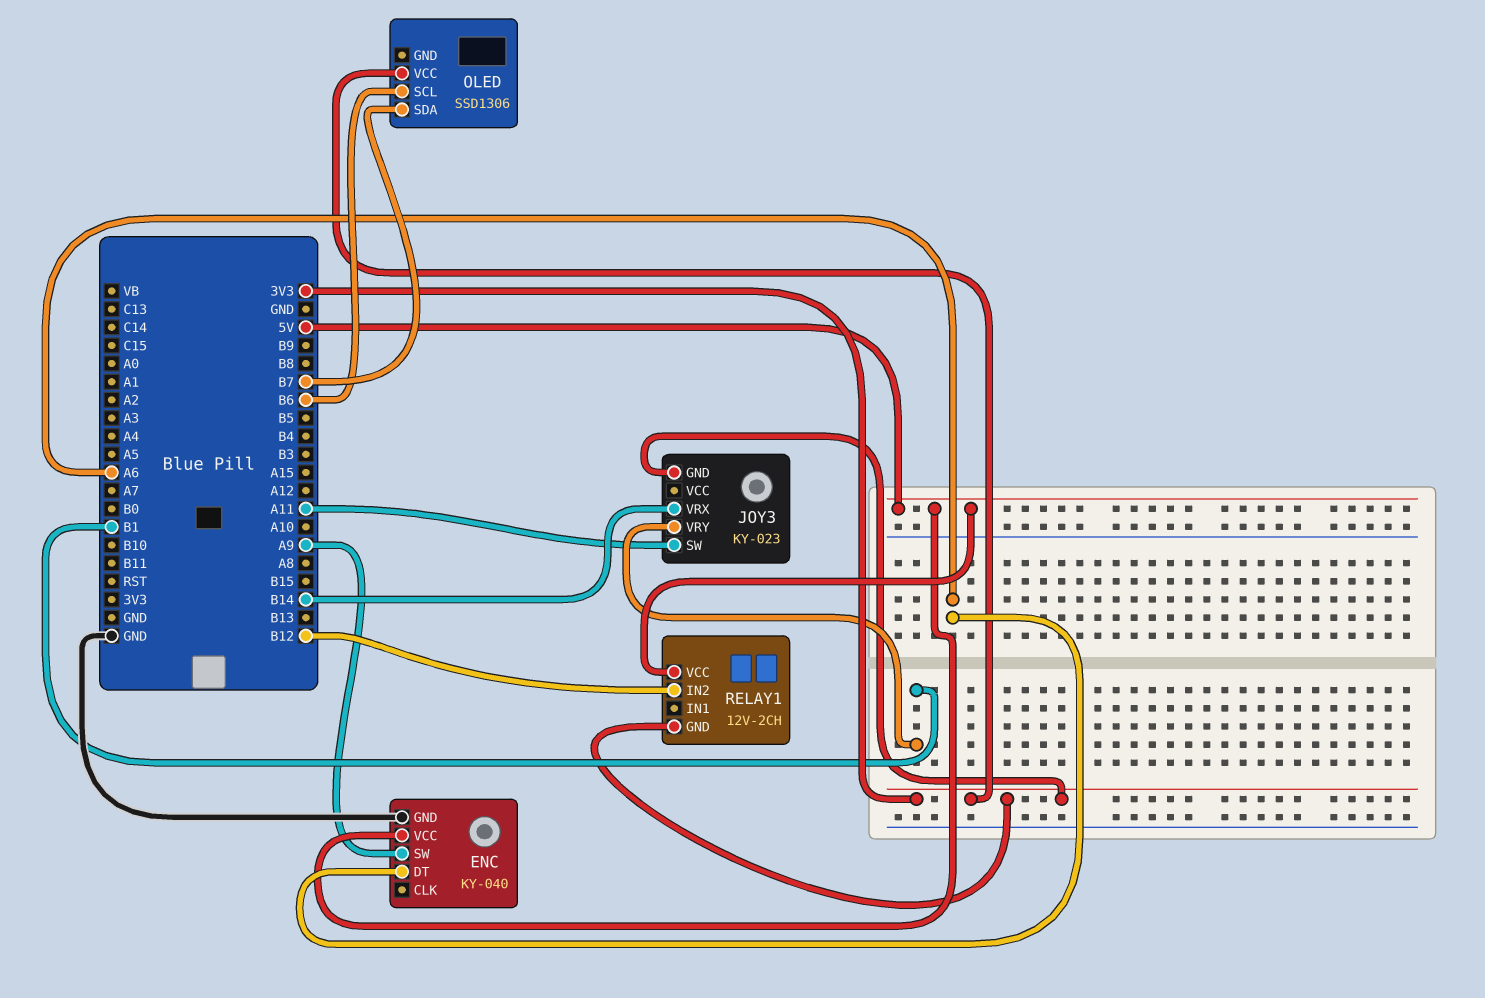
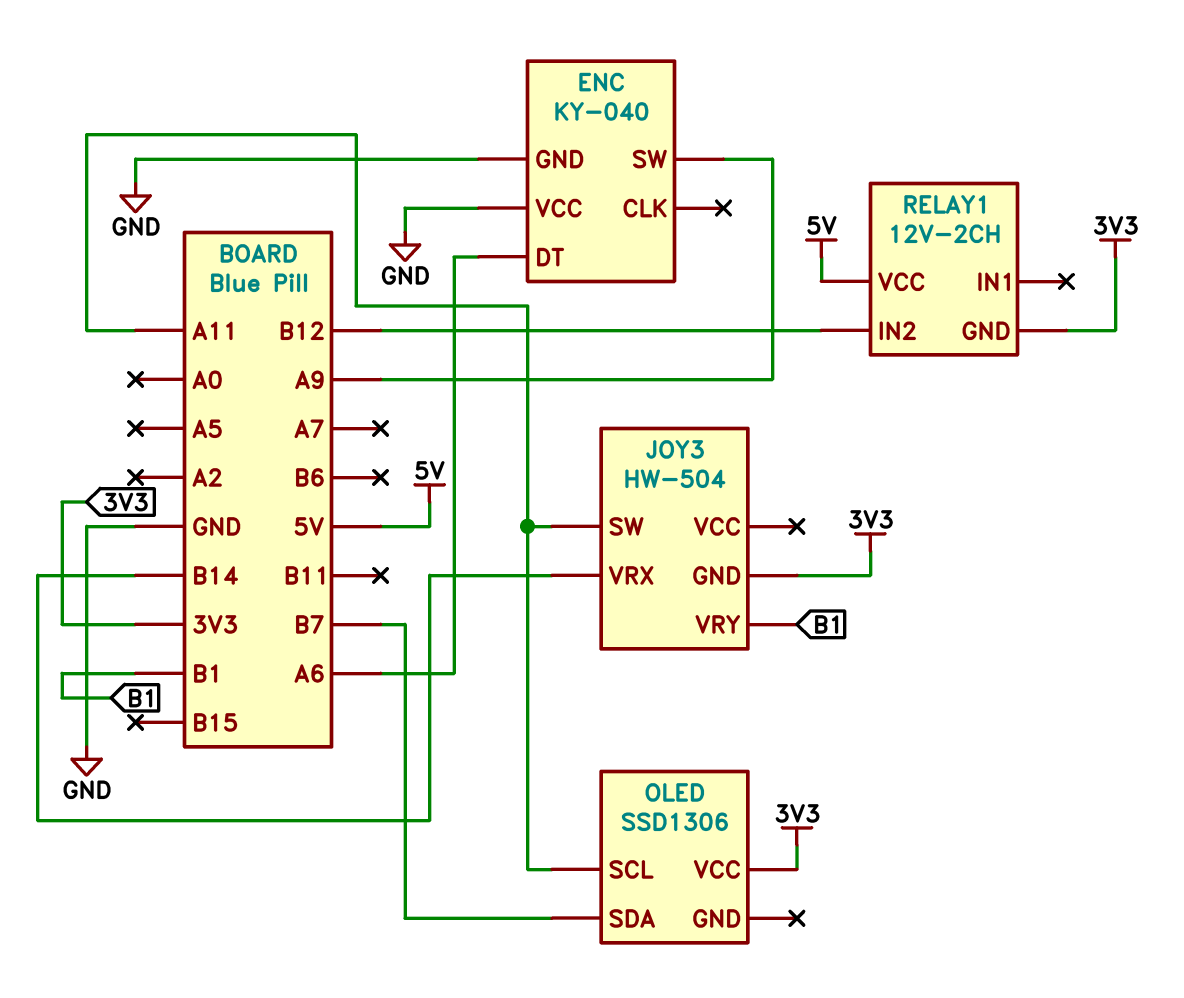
ENC pin VCC: 5V -> GND
JOY3: KY-023 -> HW-504
OLED pin SCL: B6 -> A11

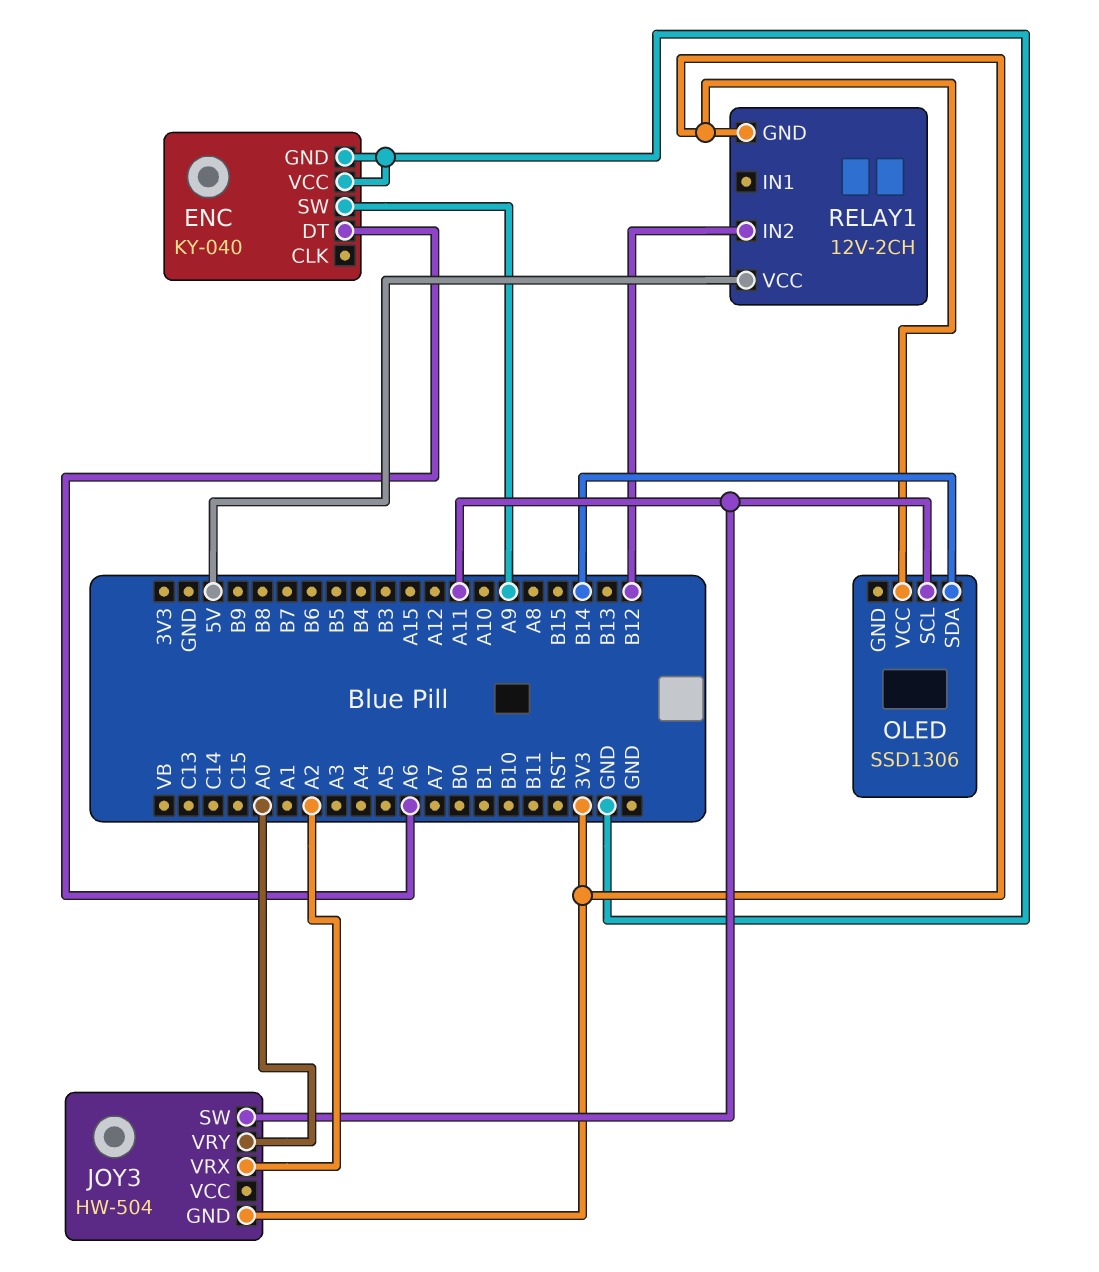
JOY3 pin VRX: B14 -> A2
JOY3 pin VRY: B1 -> A0
OLED pin SDA: B7 -> B14

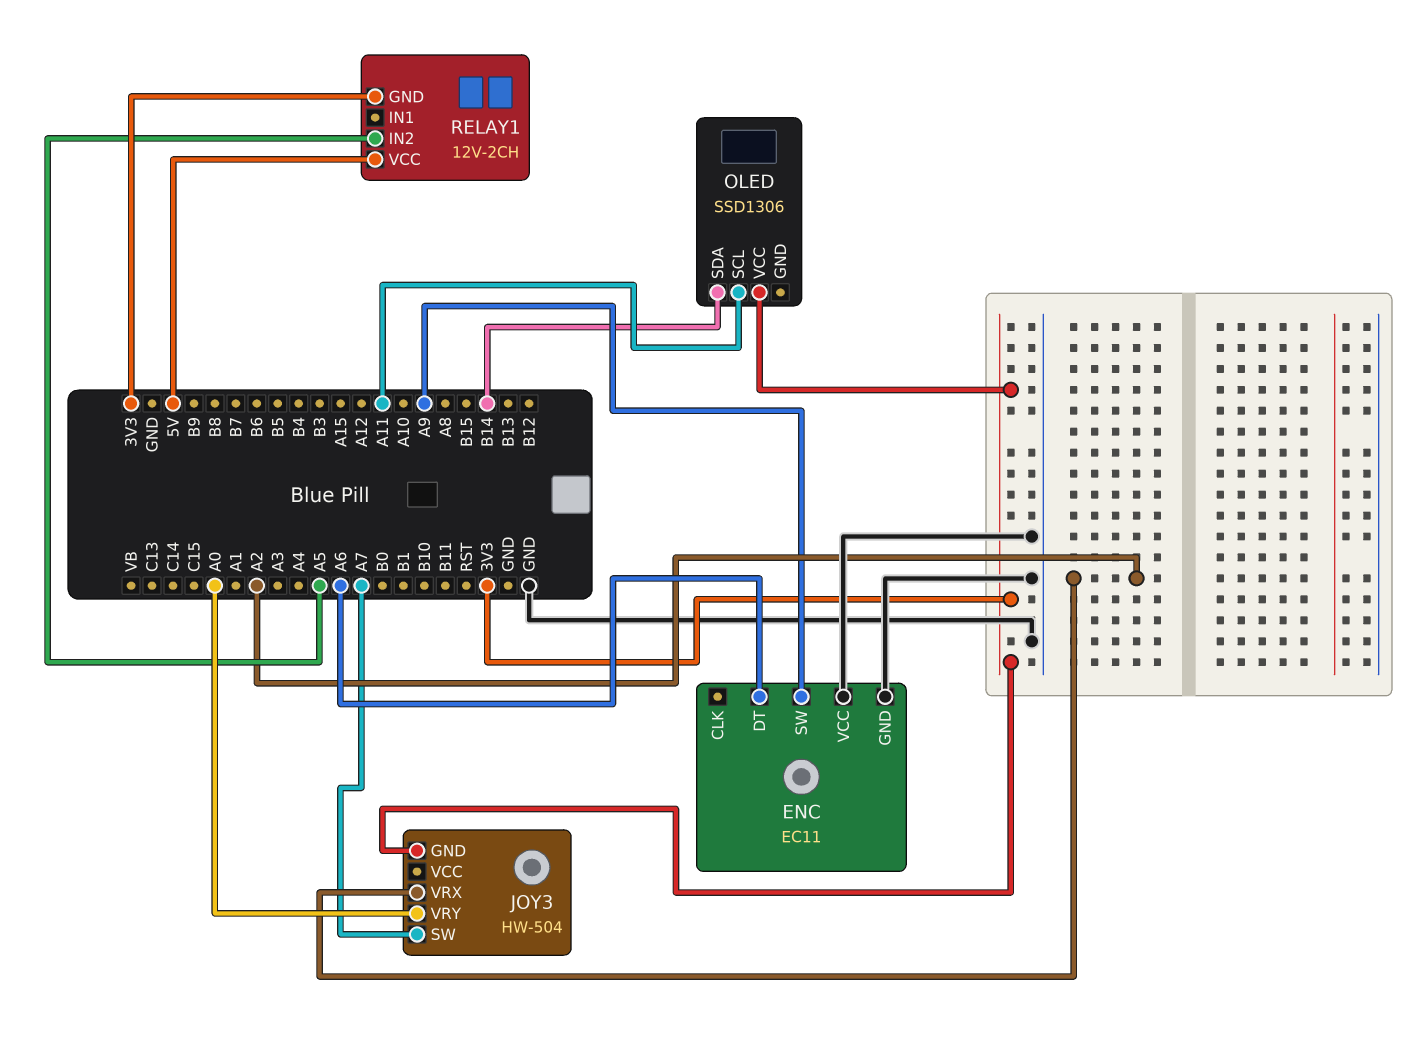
ENC: KY-040 -> EC11
JOY3 pin SW: A11 -> A7
RELAY1 pin IN2: B12 -> A5

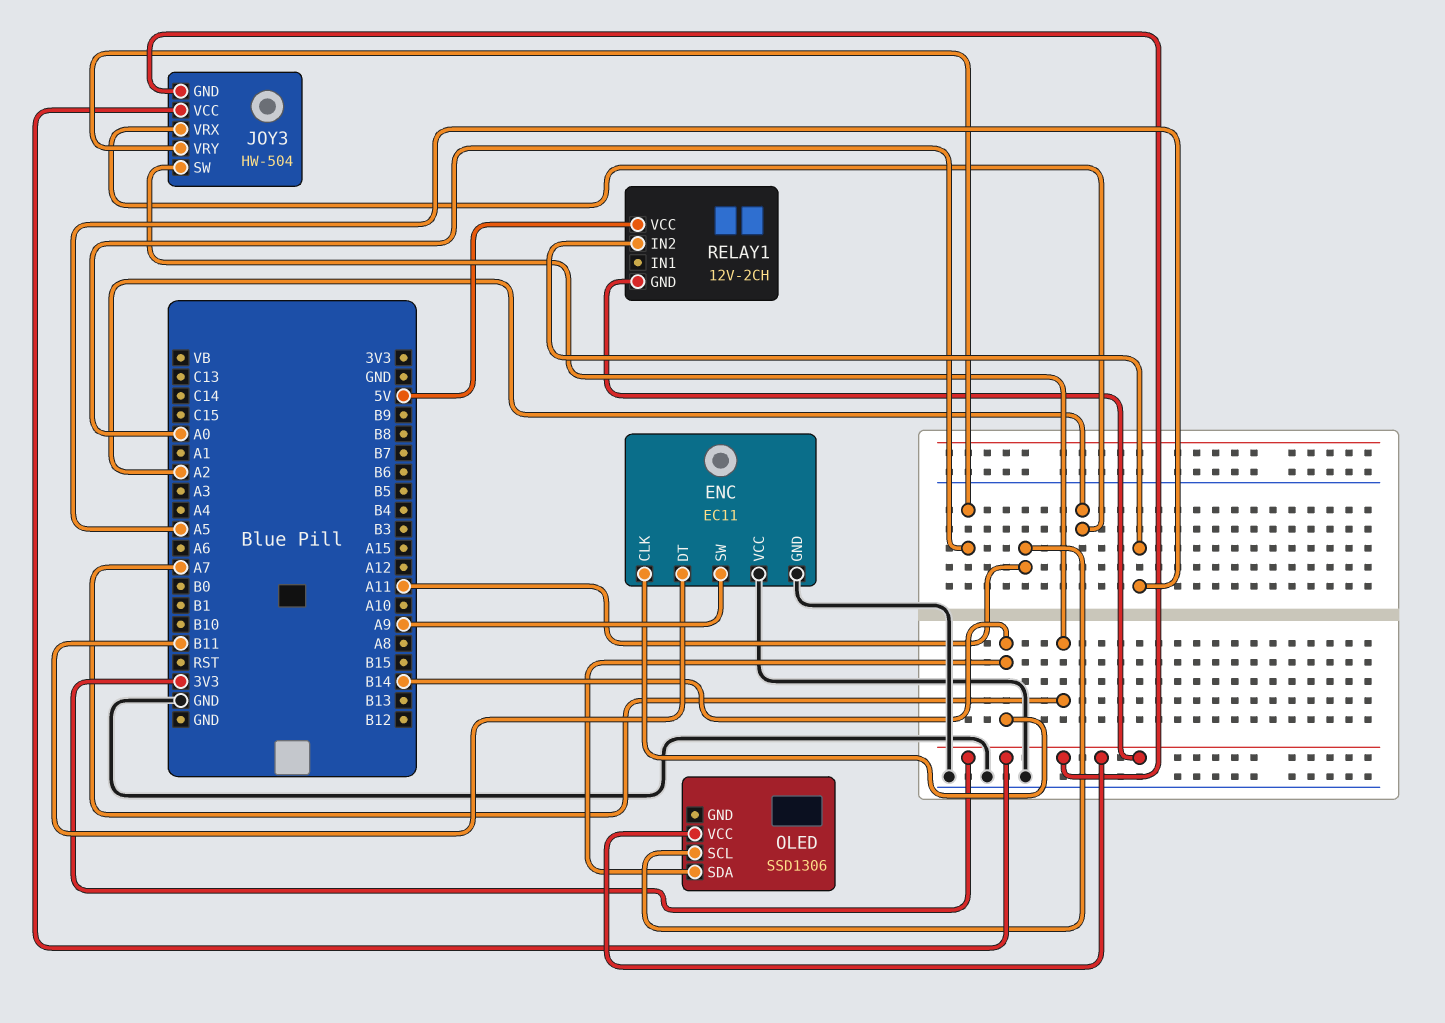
ENC pin CLK: none -> B14
ENC pin DT: A6 -> B11
JOY3 pin VCC: none -> 3V3

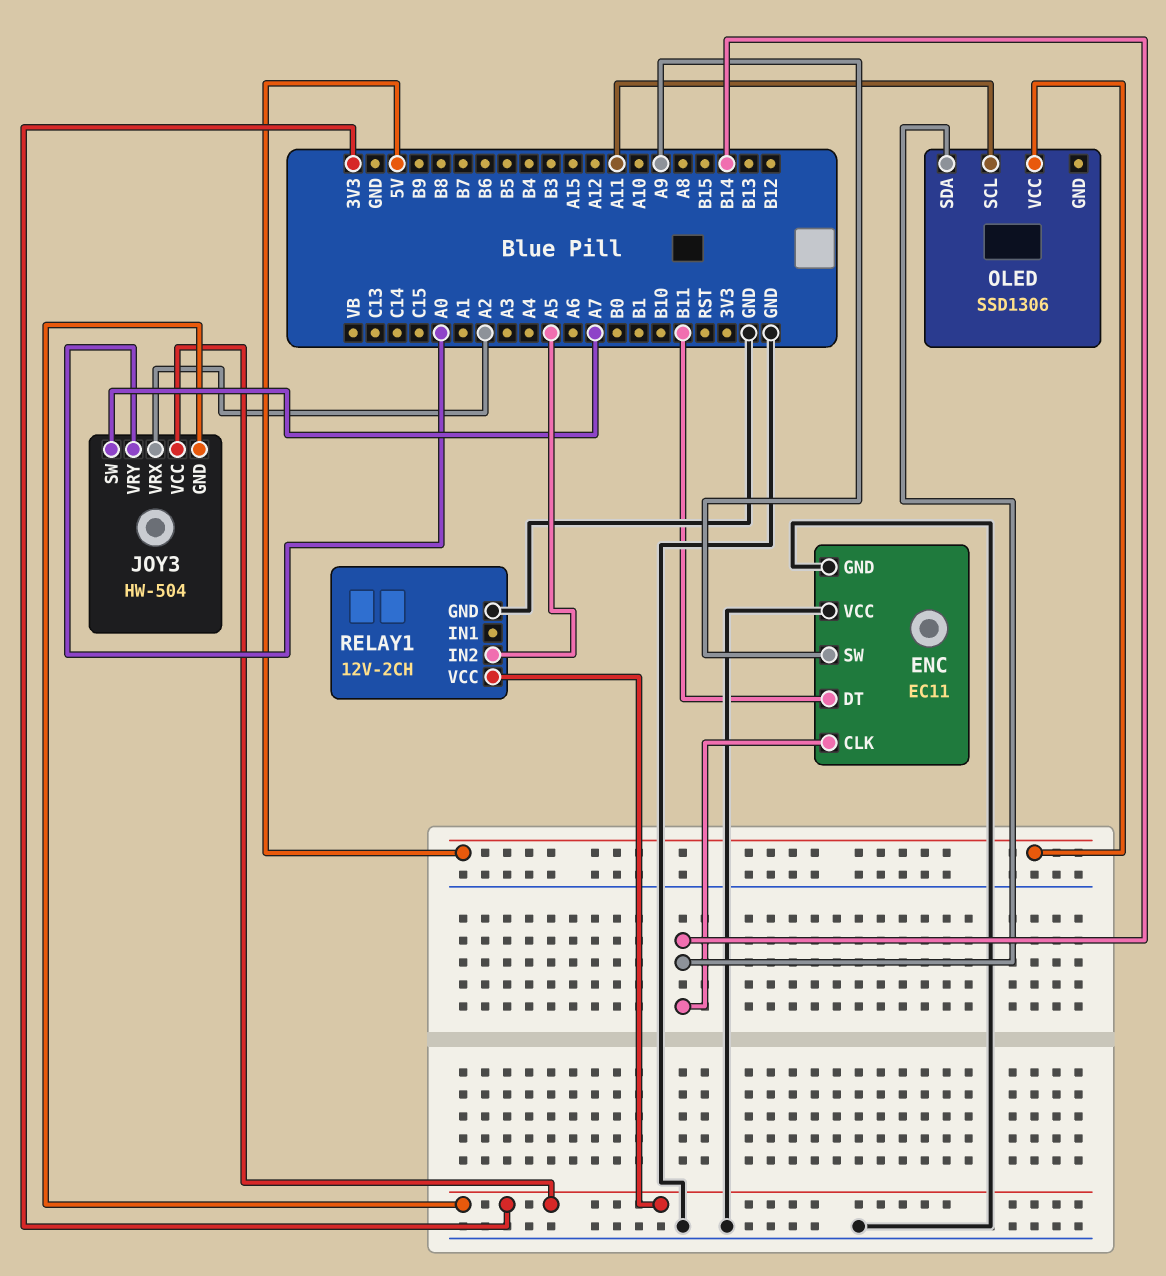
OLED pin VCC: 3V3 -> 5V
RELAY1 pin GND: 3V3 -> GND
RELAY1 pin VCC: 5V -> 3V3

